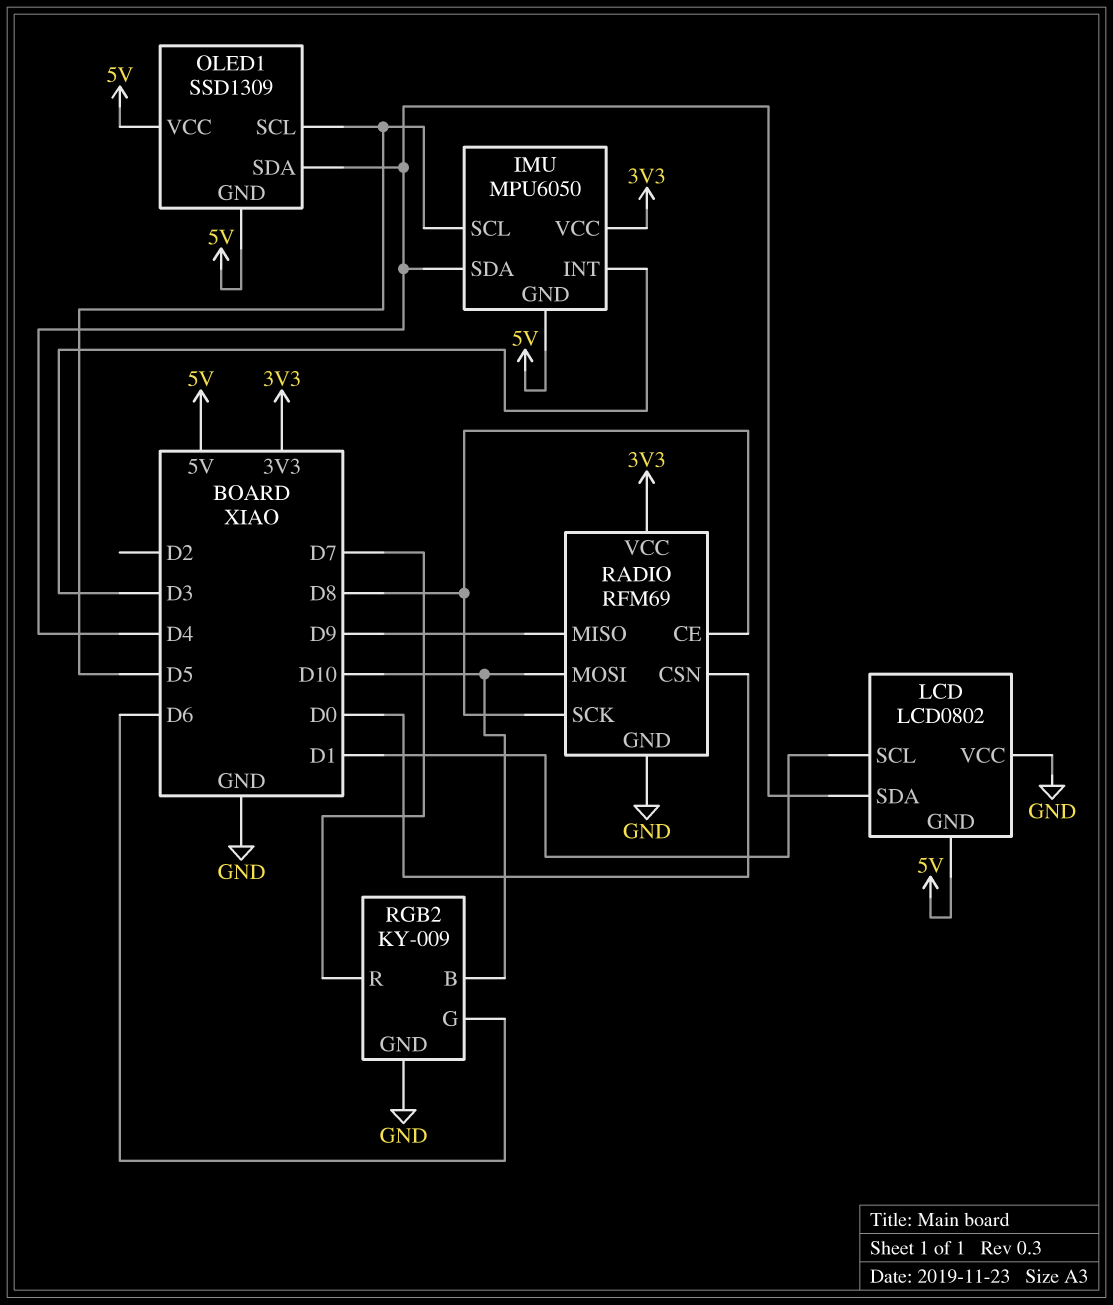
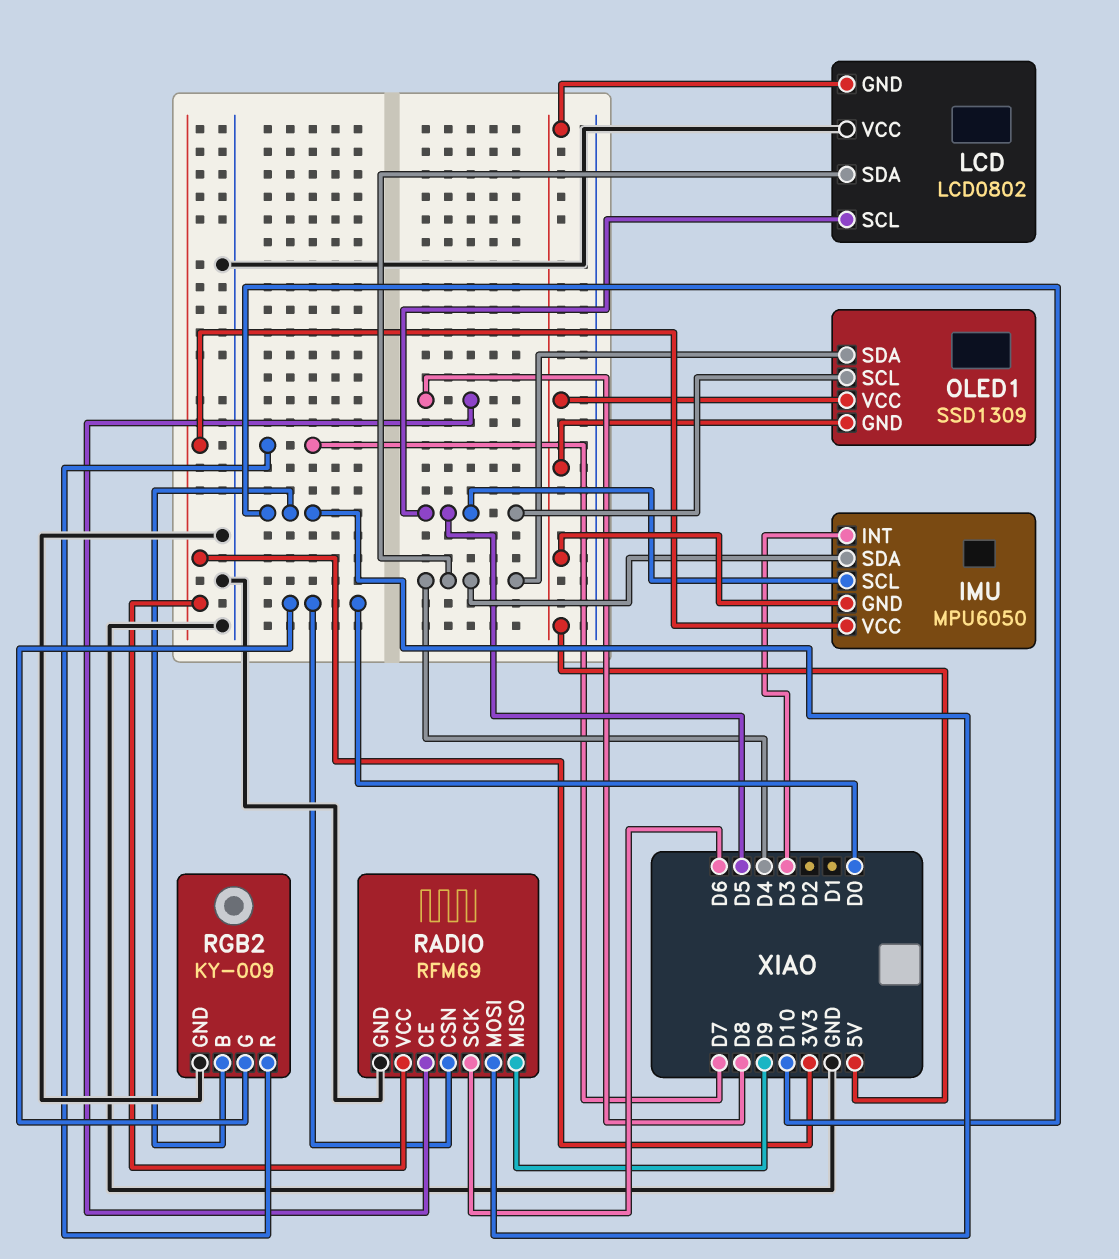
LCD pin SCL: D1 -> D5
RADIO pin SCK: D8 -> D6
RGB2 pin G: D6 -> D0

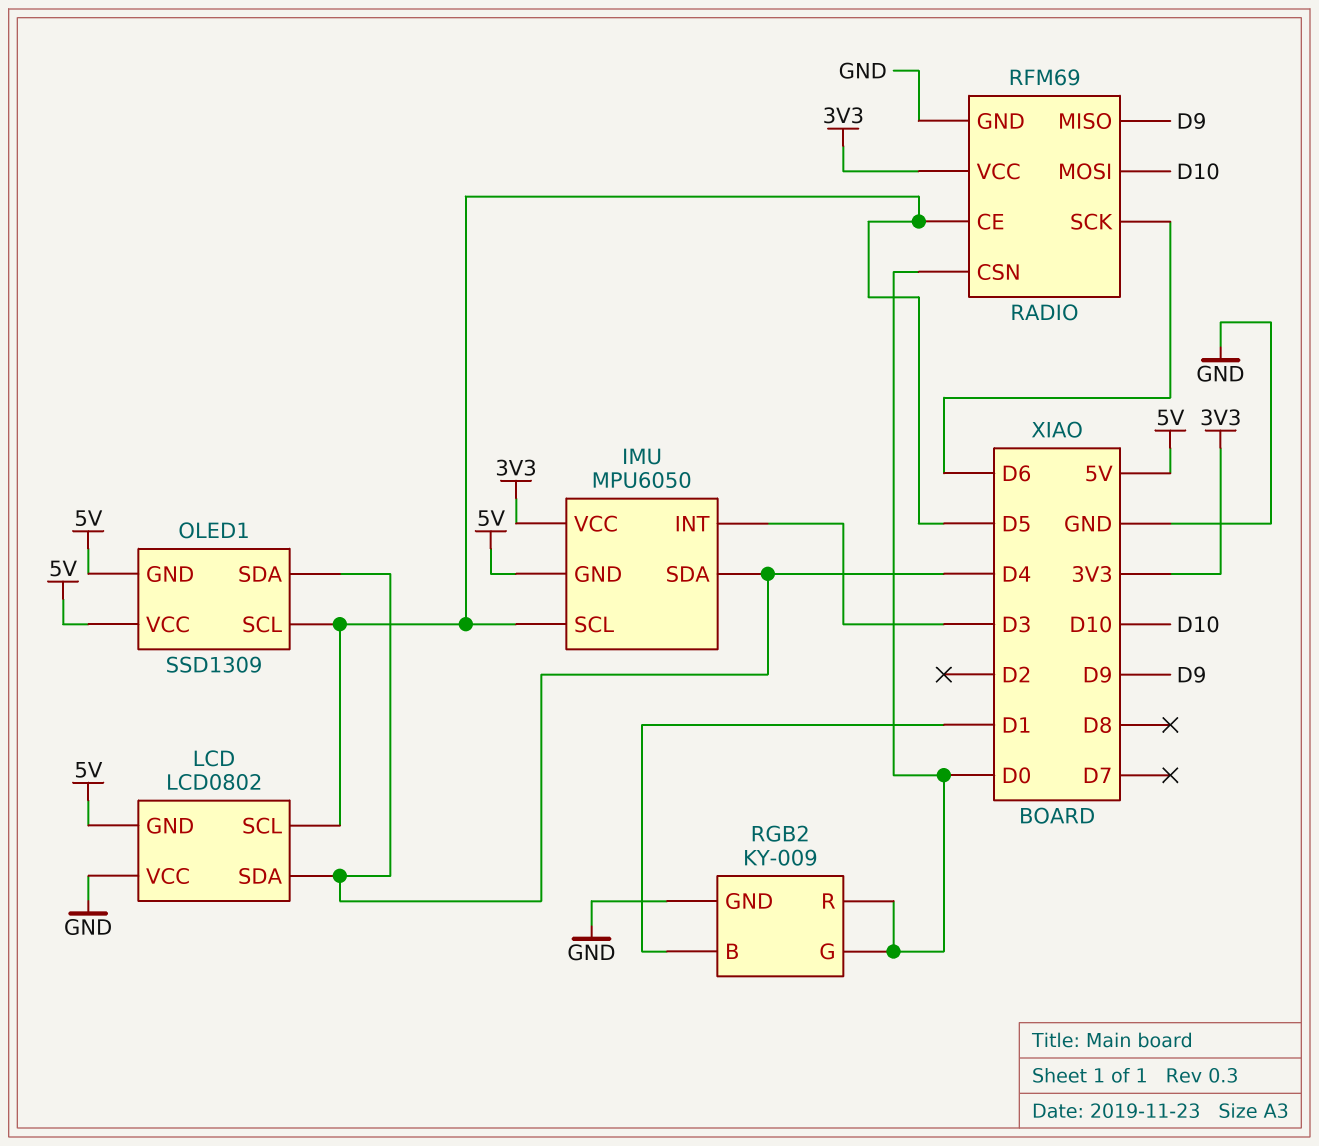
RADIO pin CE: D8 -> D5
RGB2 pin B: D10 -> D1
RGB2 pin R: D7 -> D0

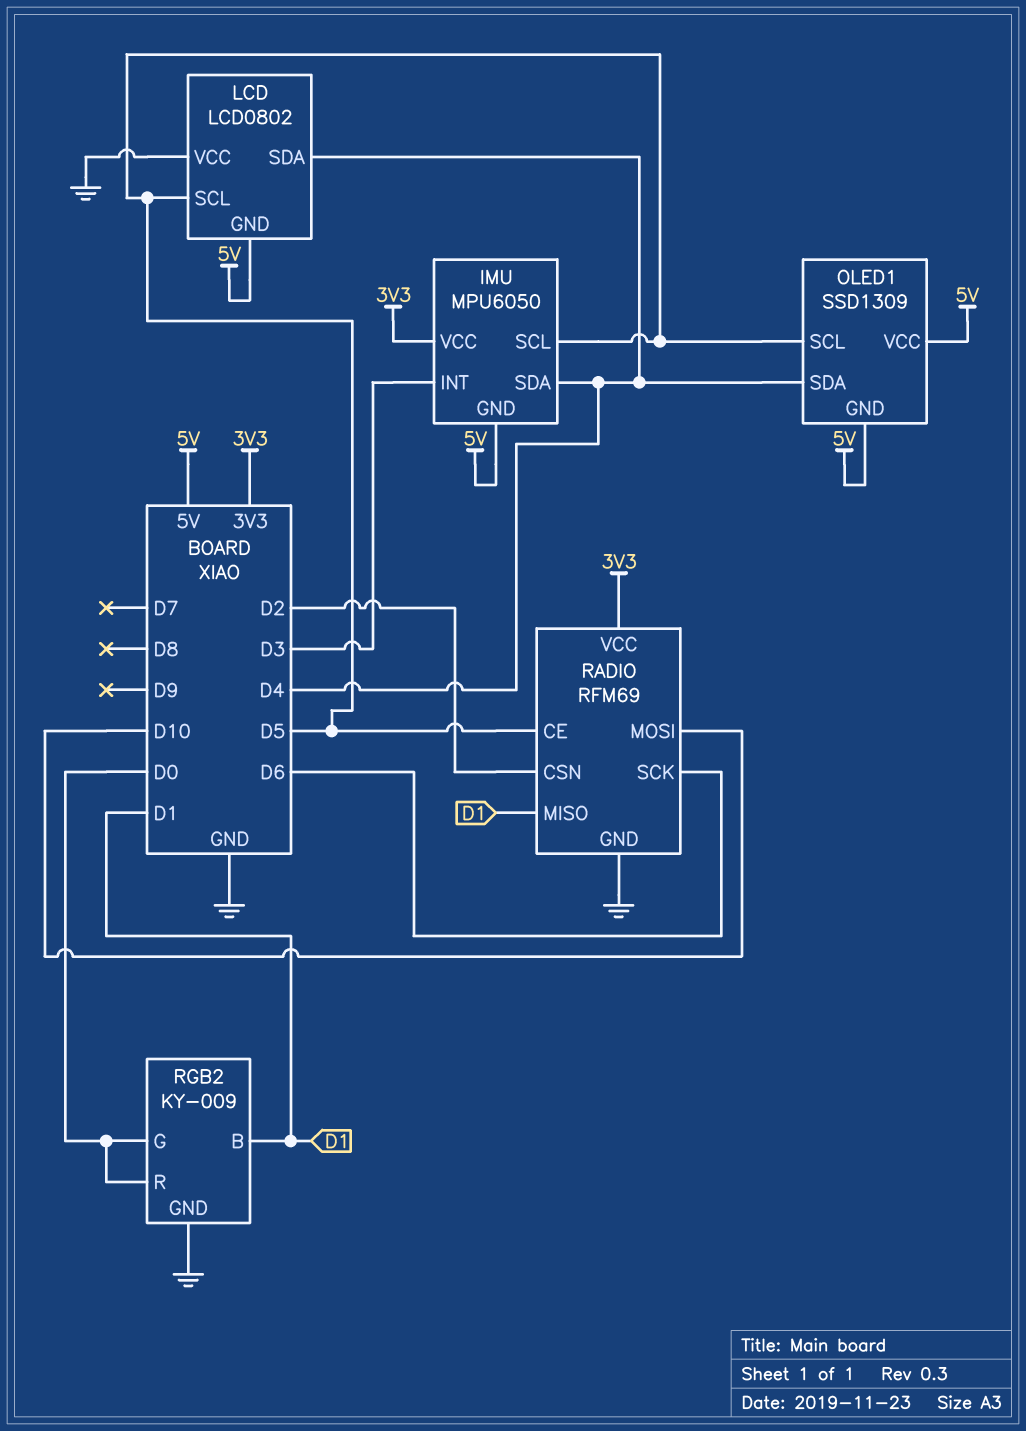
RADIO pin CSN: D0 -> D2
RADIO pin MISO: D9 -> D1

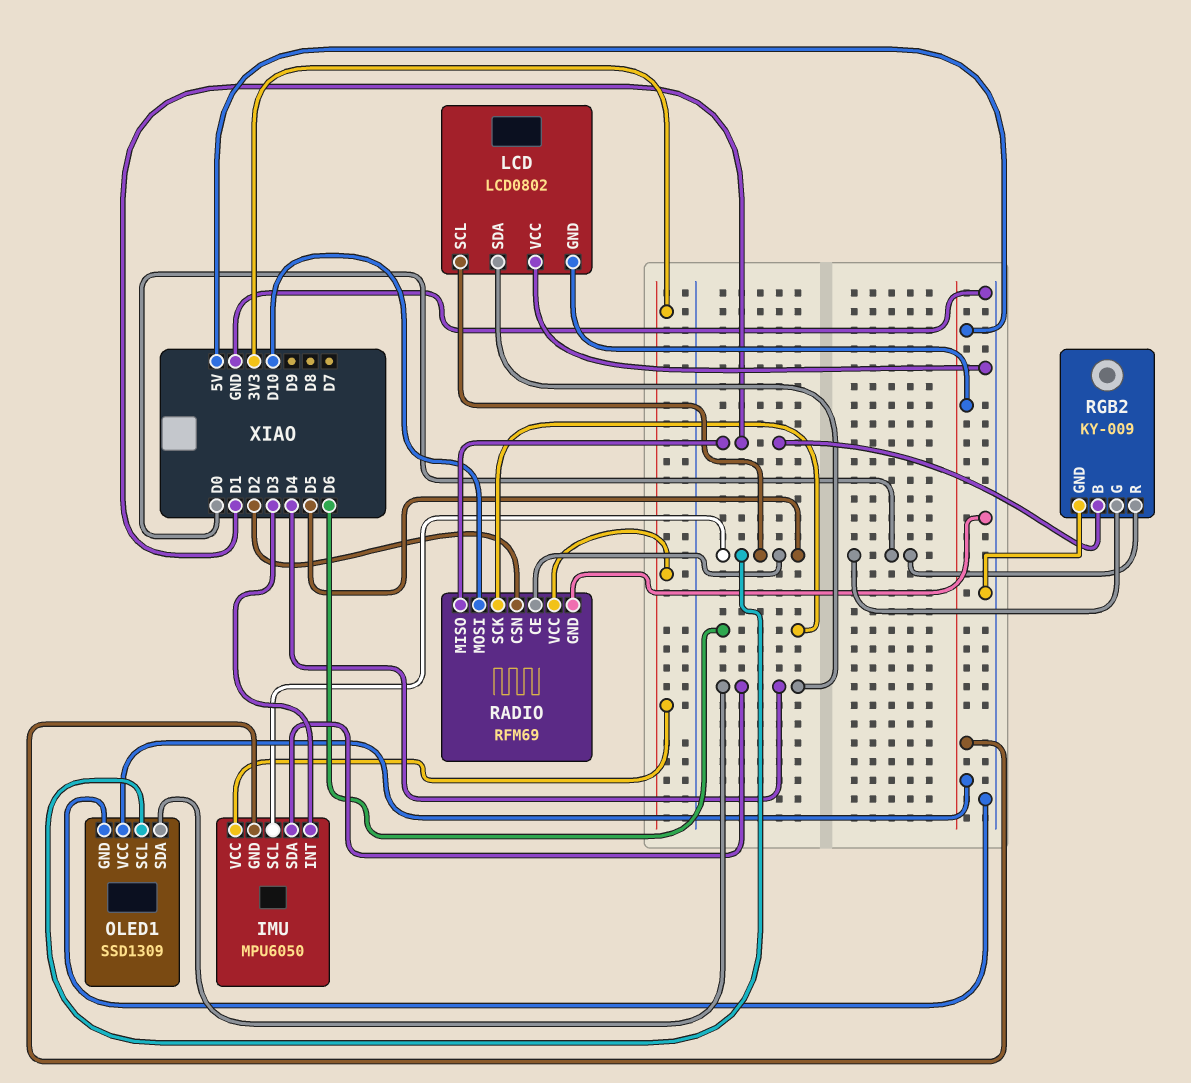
OLED1 pin GND: 5V -> GND

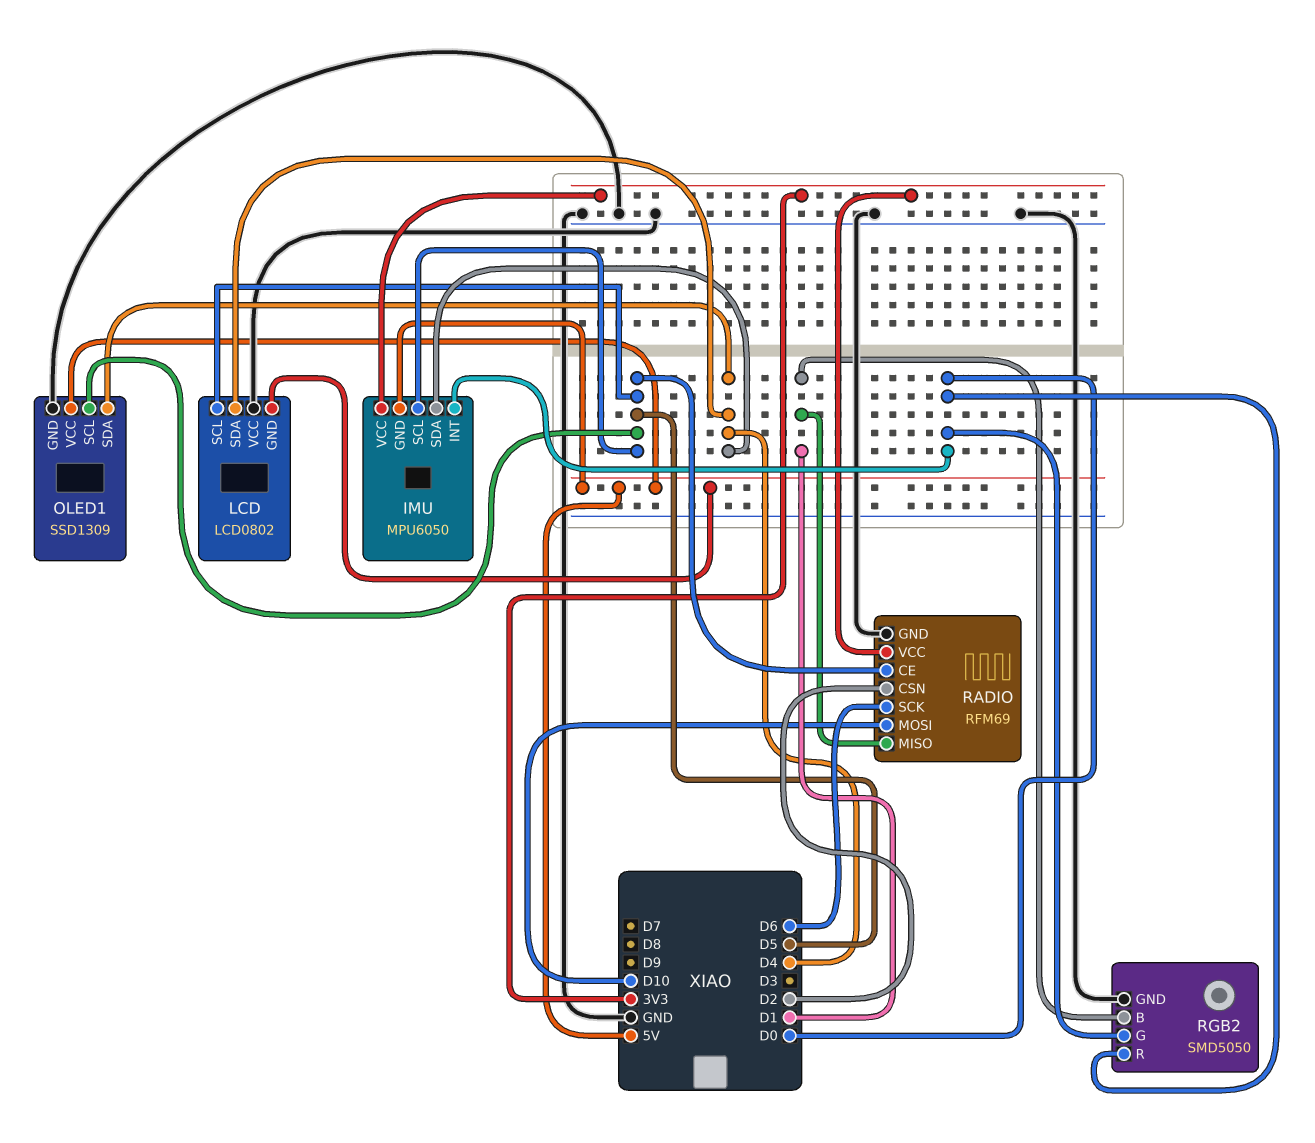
IMU pin INT: D3 -> D0
RGB2: KY-009 -> SMD5050

